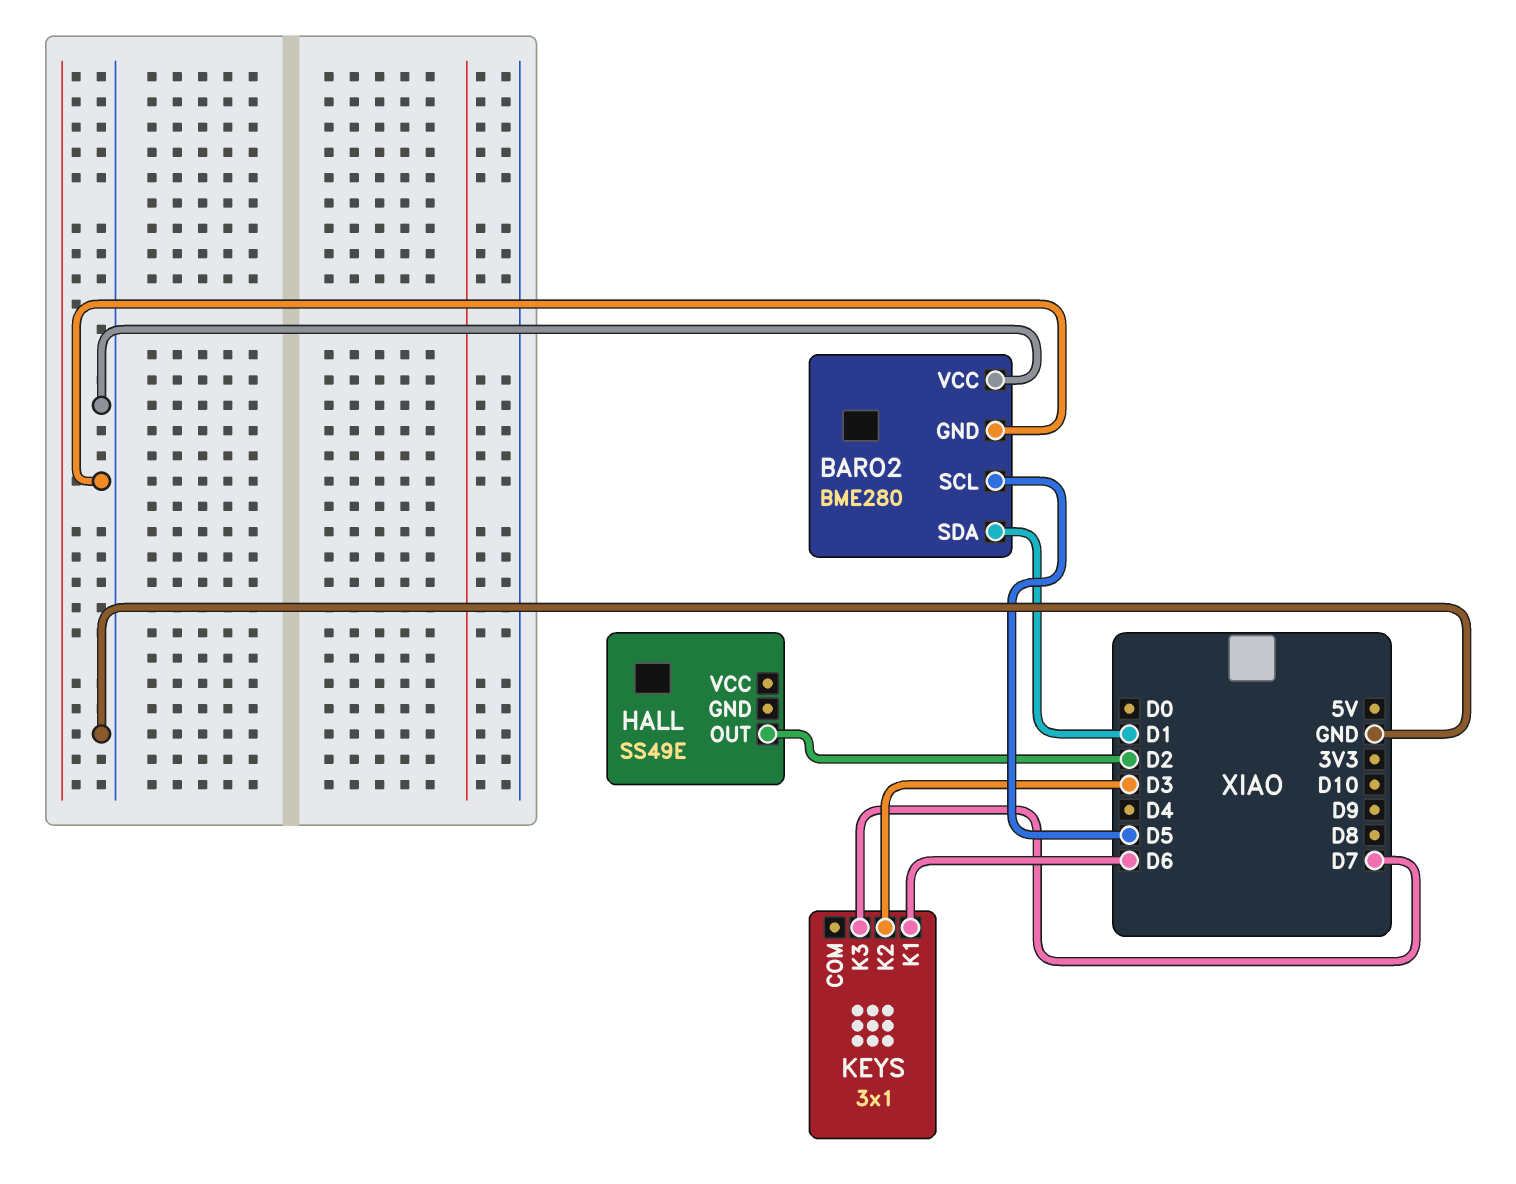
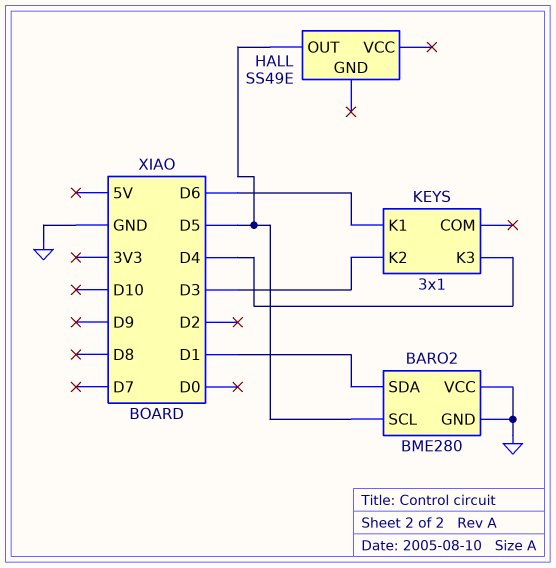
HALL pin OUT: D2 -> D5
KEYS pin K3: D7 -> D4

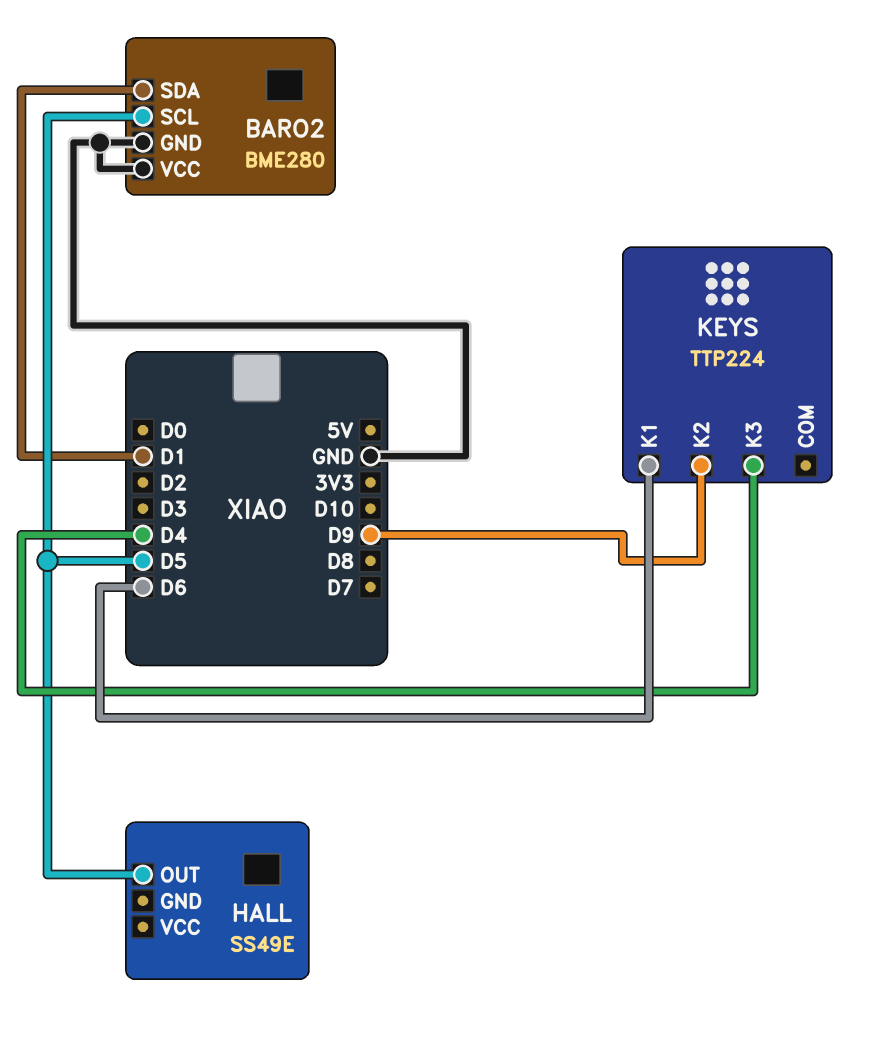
KEYS: 3x1 -> TTP224
KEYS pin K2: D3 -> D9

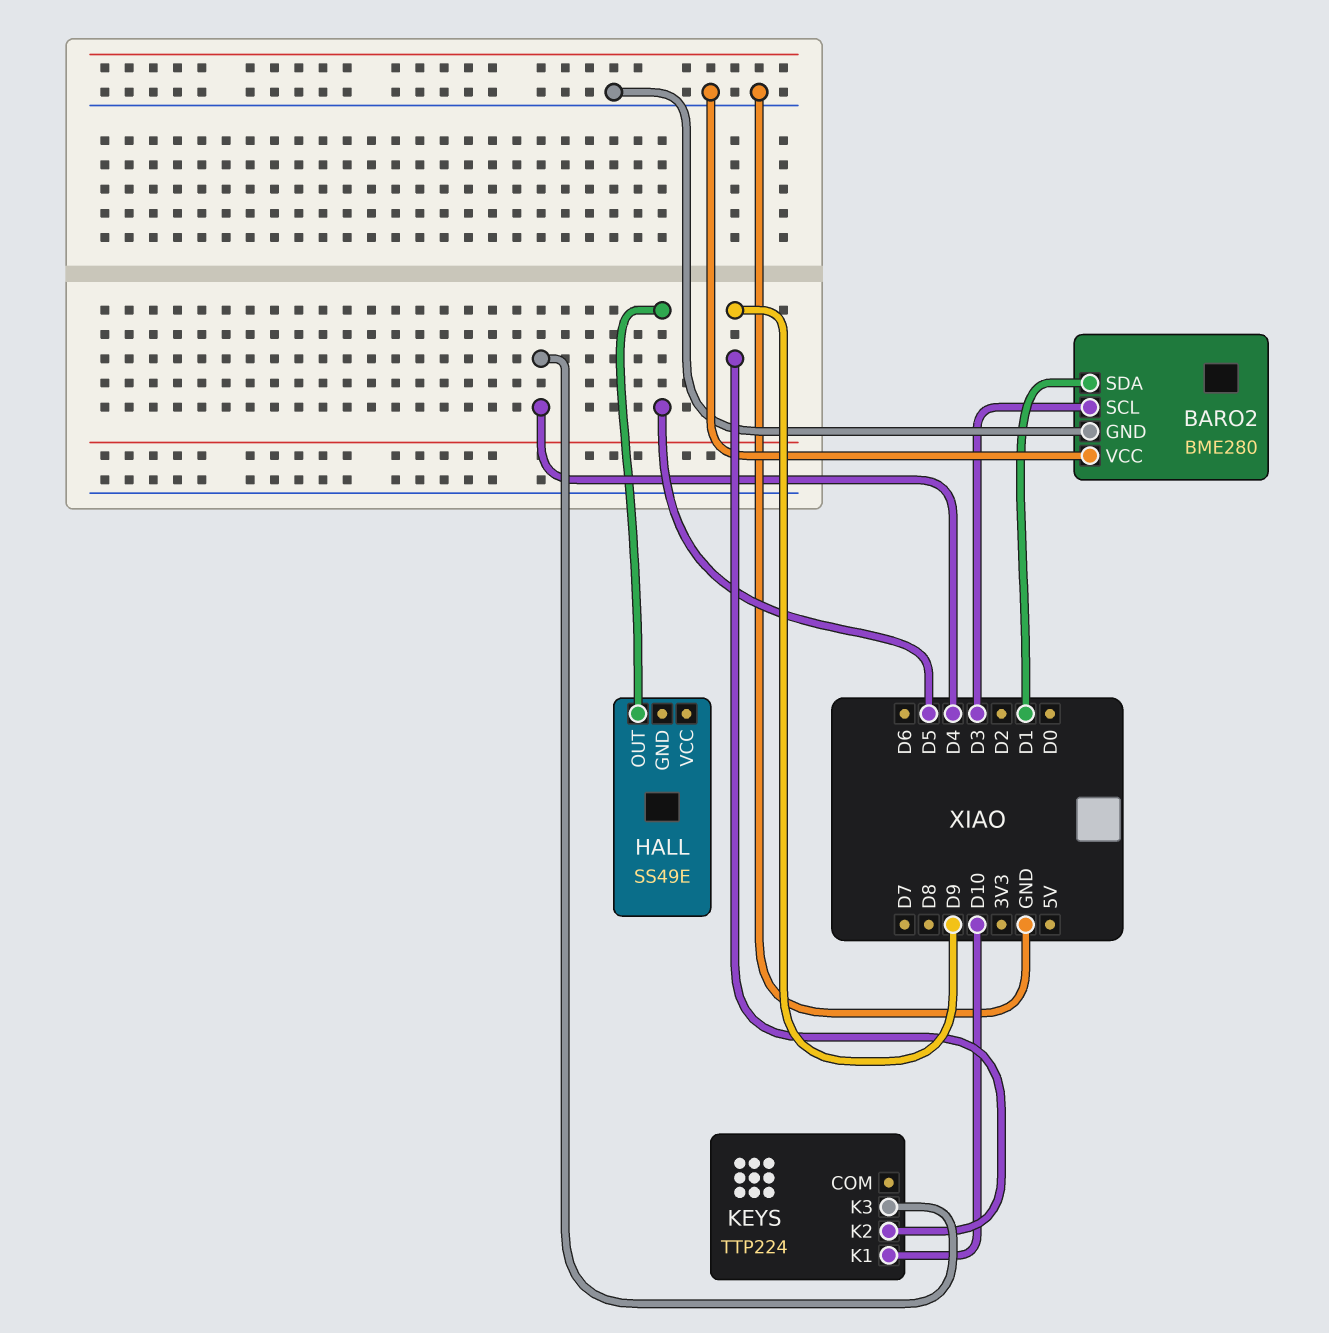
BARO2 pin SCL: D5 -> D3
KEYS pin K1: D6 -> D10

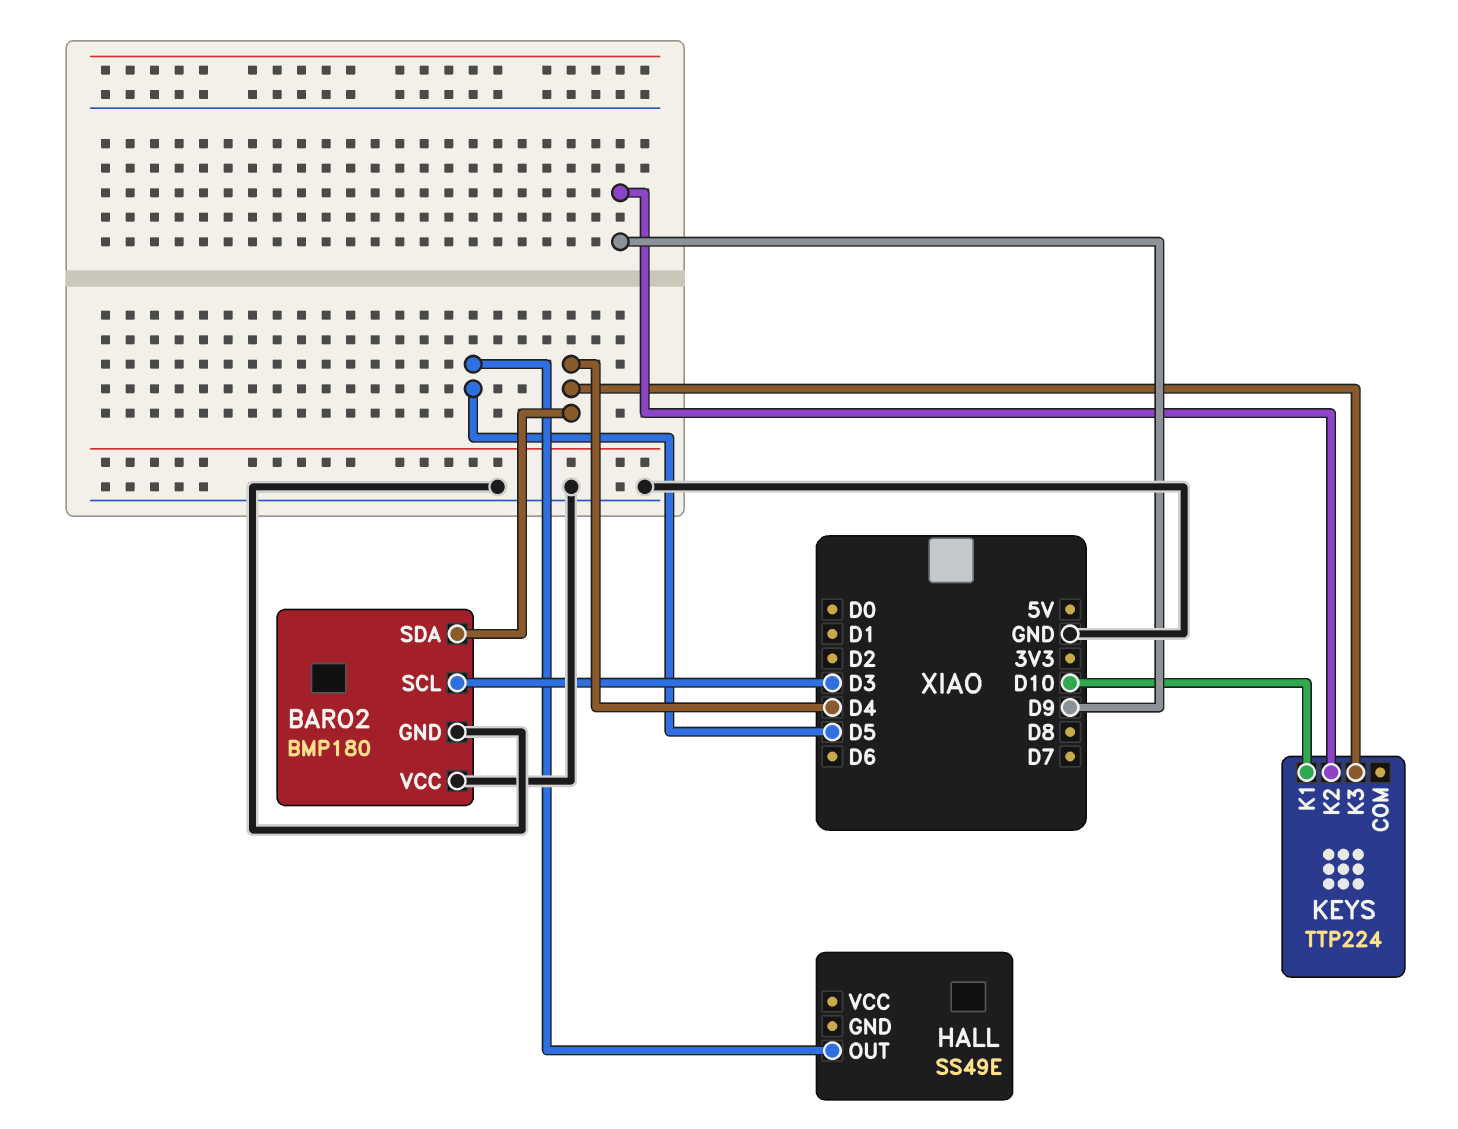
BARO2: BME280 -> BMP180
BARO2 pin SDA: D1 -> D4

